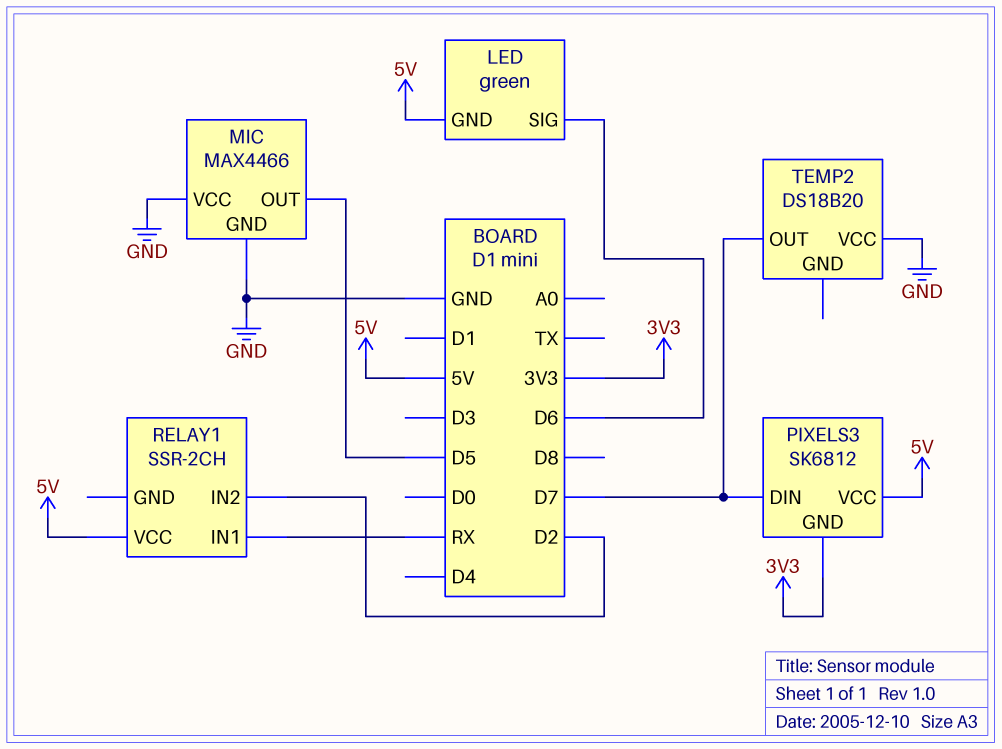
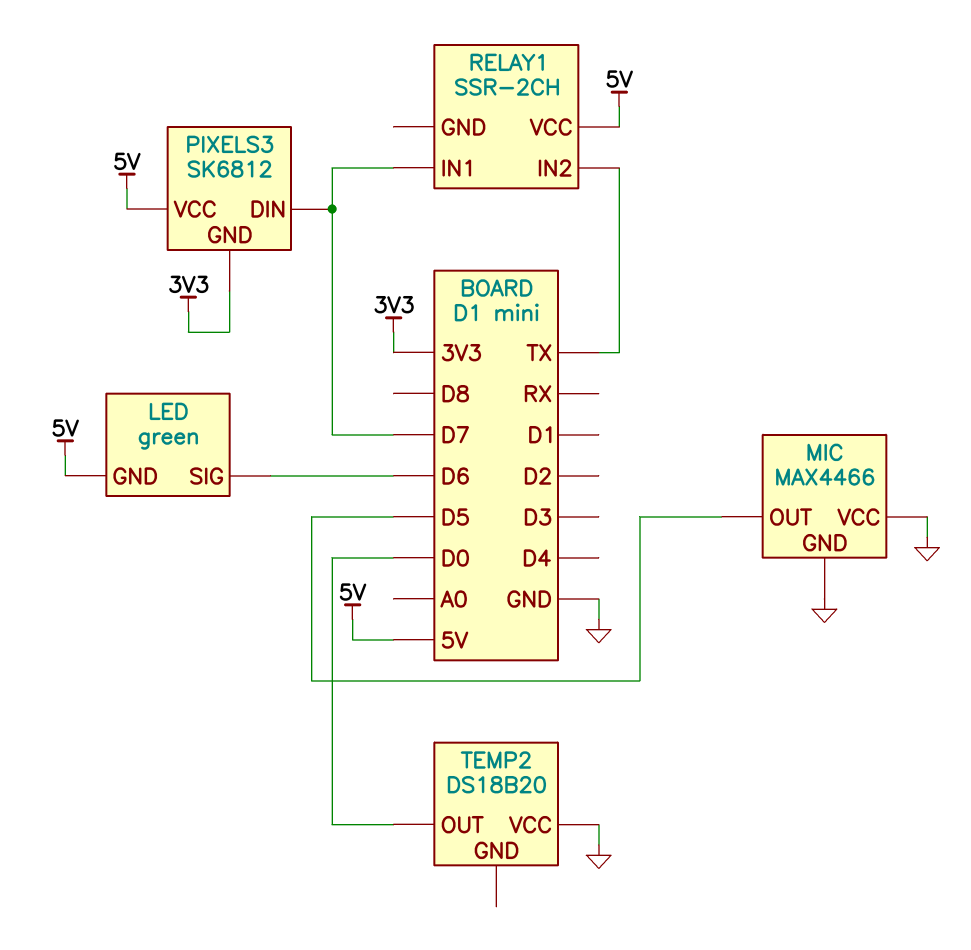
RELAY1 pin IN1: RX -> D7
RELAY1 pin IN2: D2 -> TX
TEMP2 pin OUT: D7 -> D0

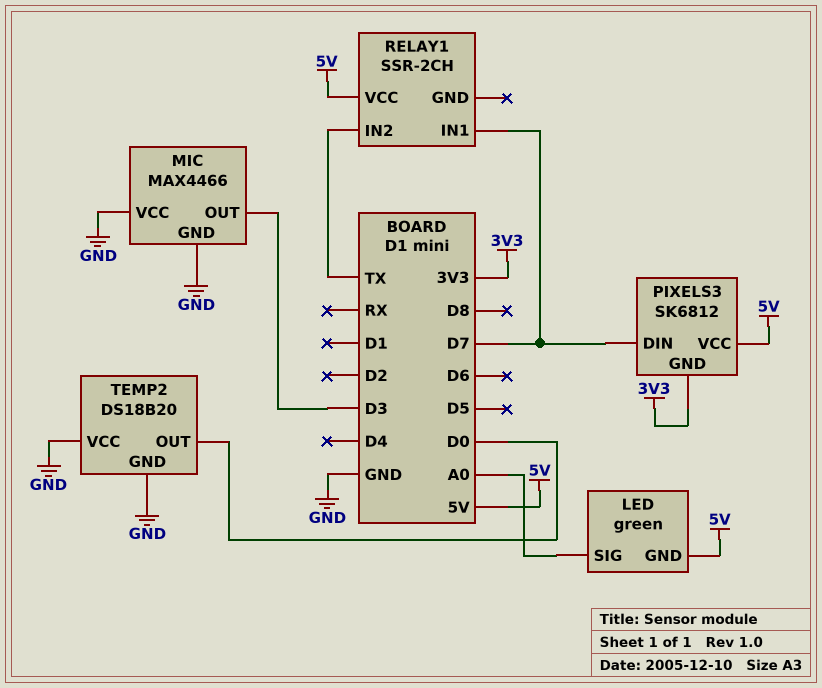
LED pin SIG: D6 -> A0
MIC pin OUT: D5 -> D3
TEMP2 pin GND: none -> GND

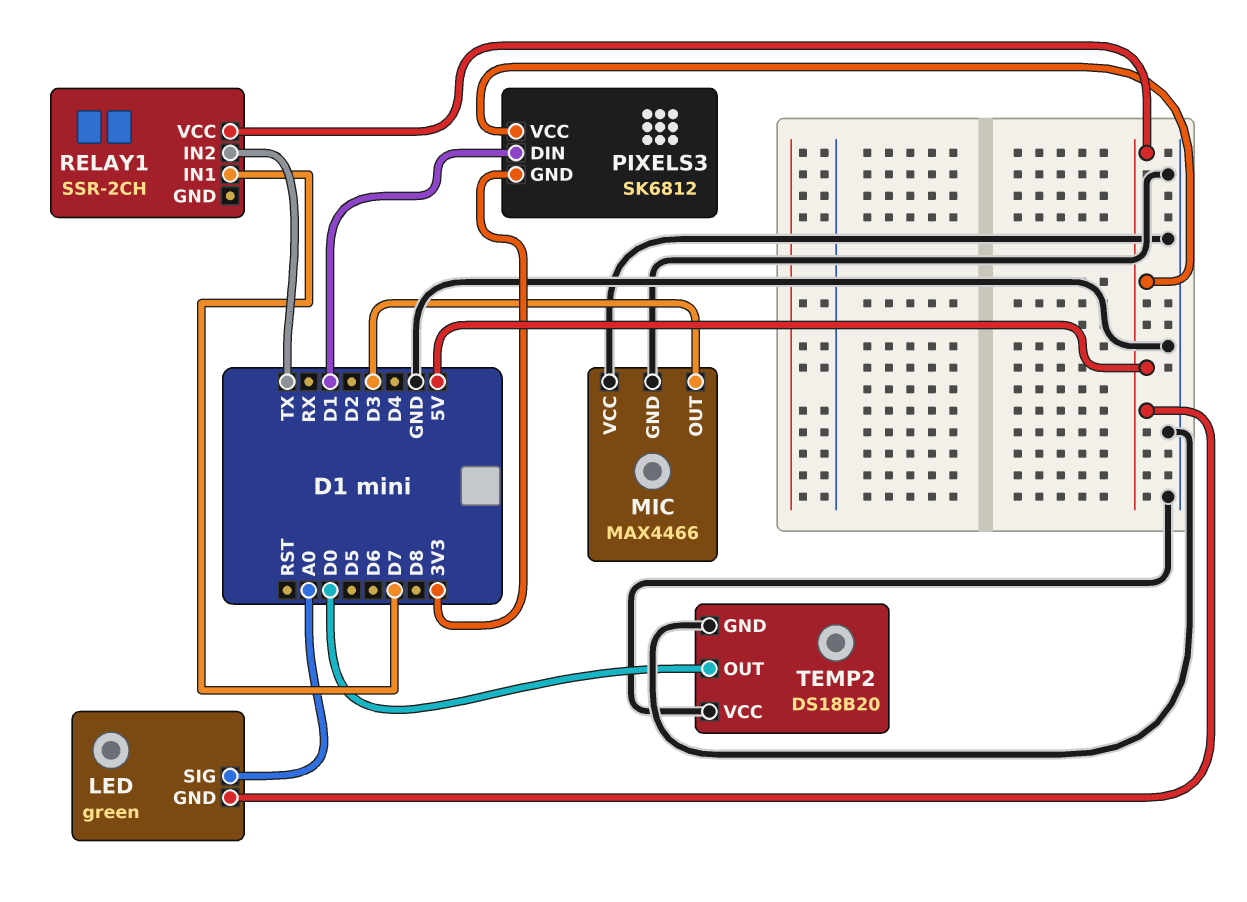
PIXELS3 pin DIN: D7 -> D1

